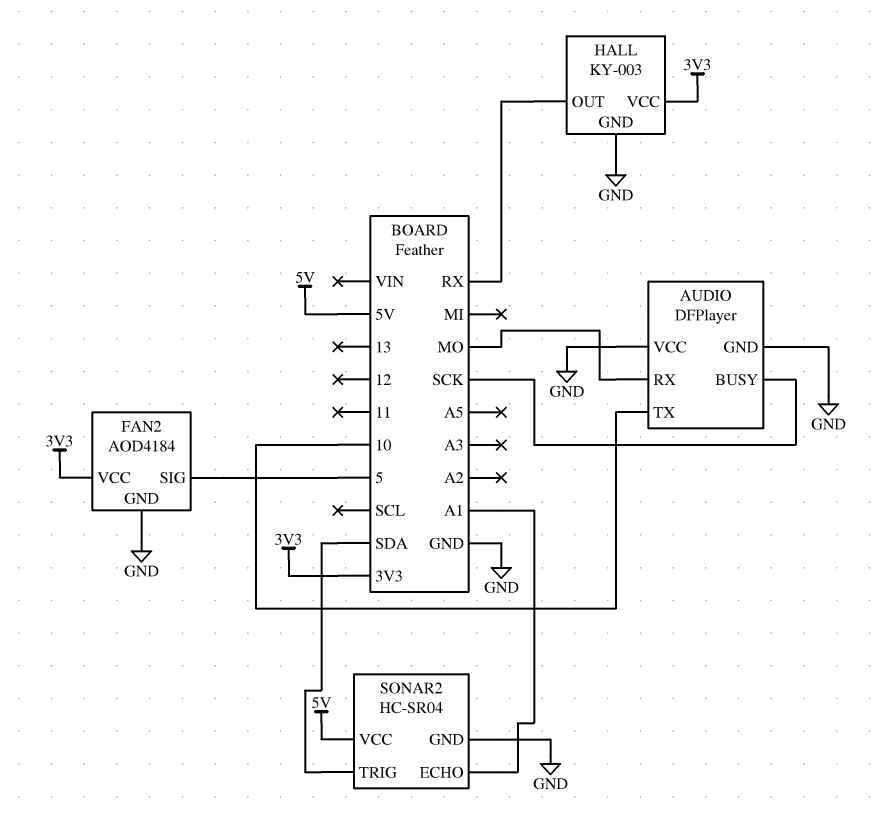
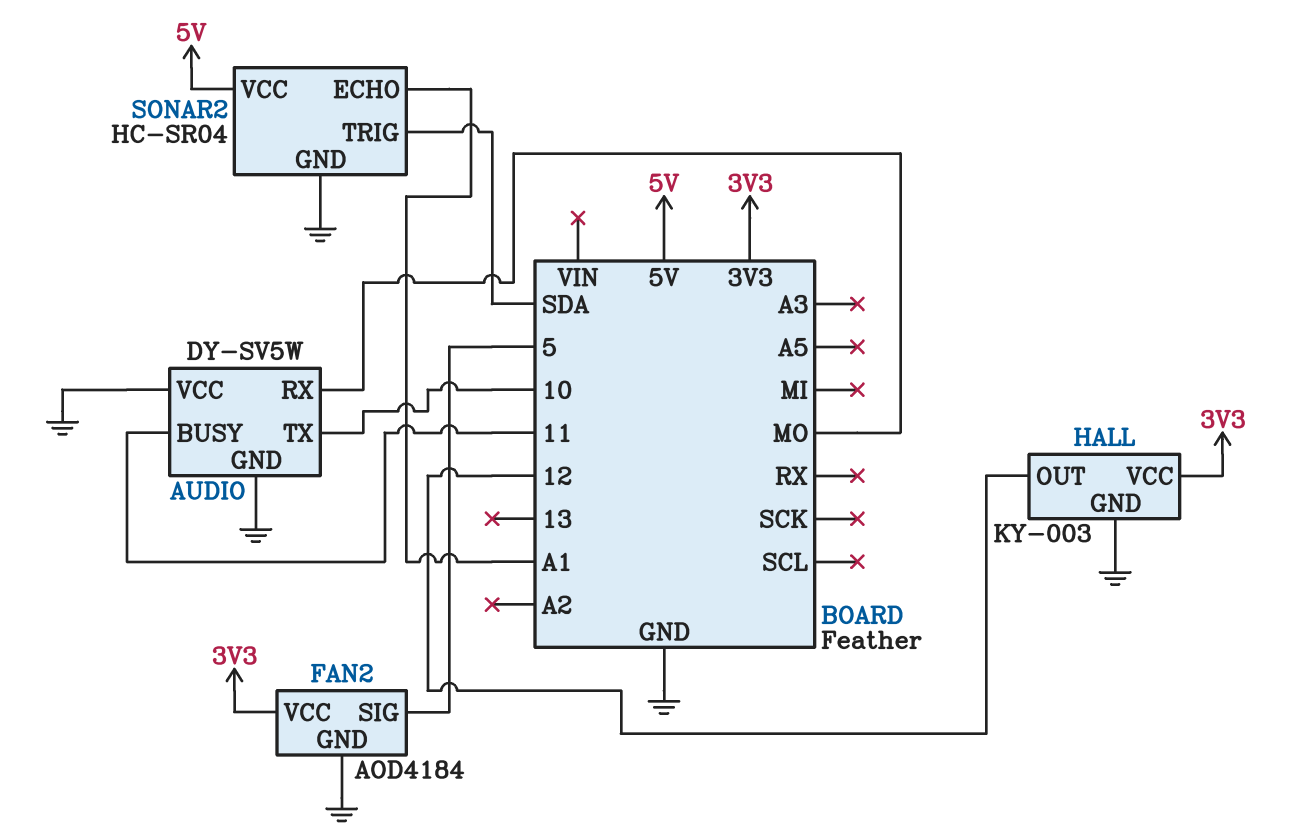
AUDIO: DFPlayer -> DY-SV5W
AUDIO pin BUSY: SCK -> 11
HALL pin OUT: RX -> 12

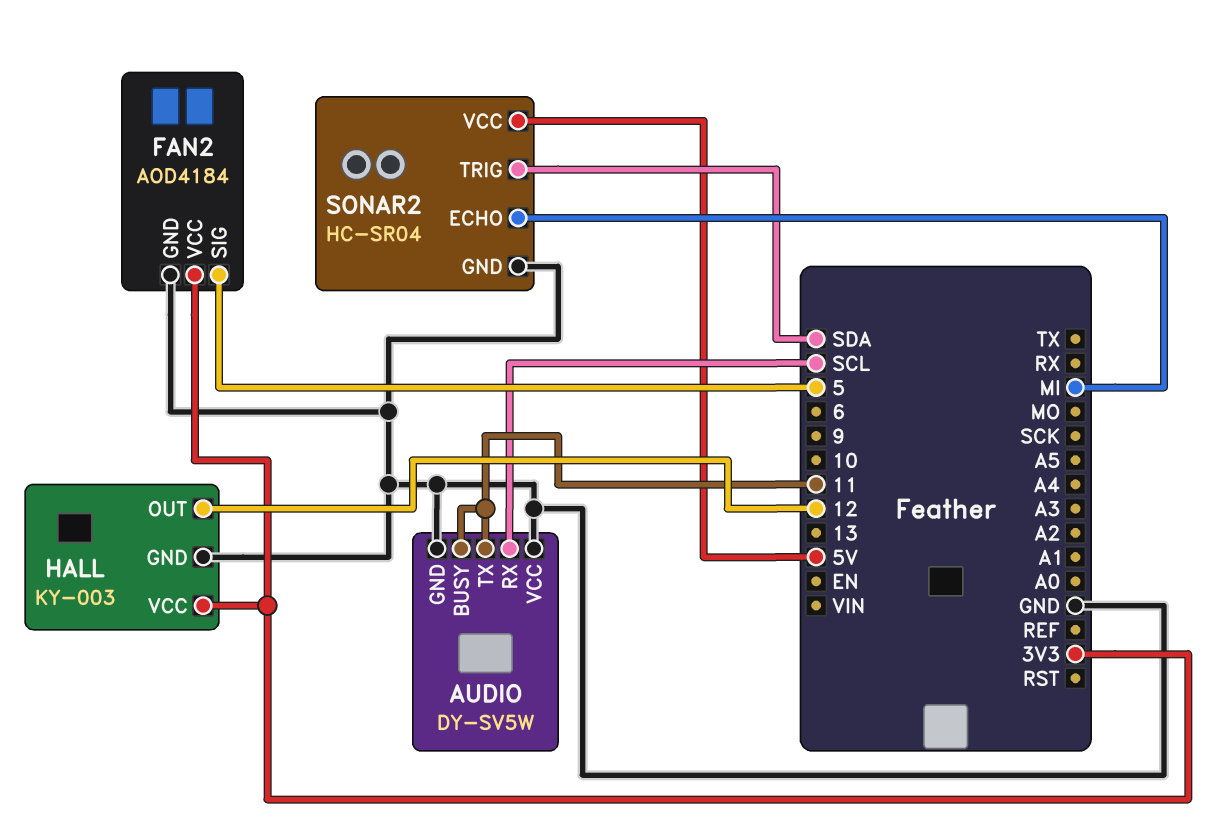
AUDIO pin RX: MO -> SCL
AUDIO pin TX: 10 -> 11
SONAR2 pin ECHO: A1 -> MI

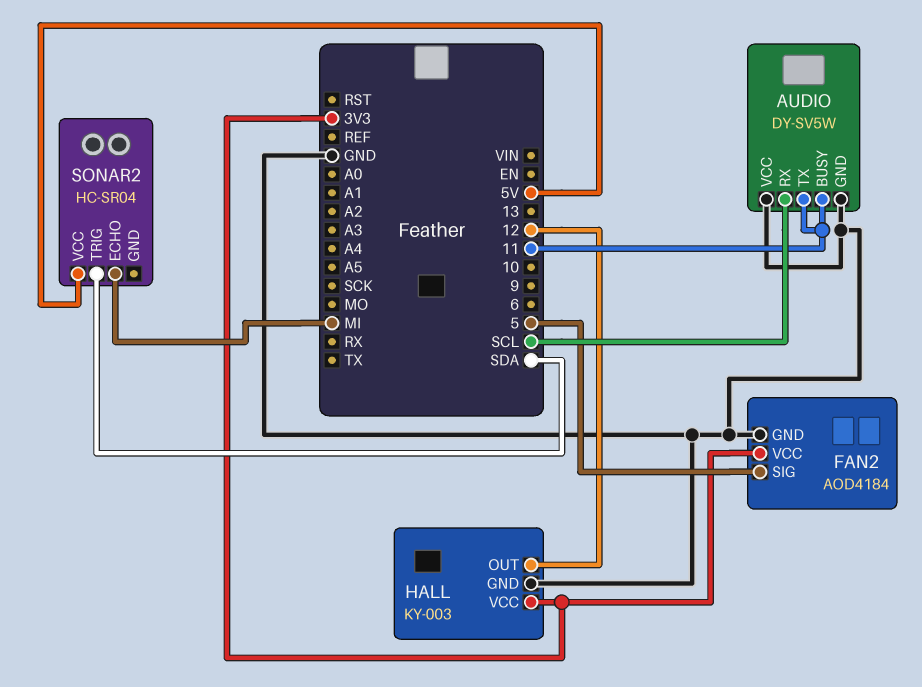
SONAR2 pin GND: GND -> none

